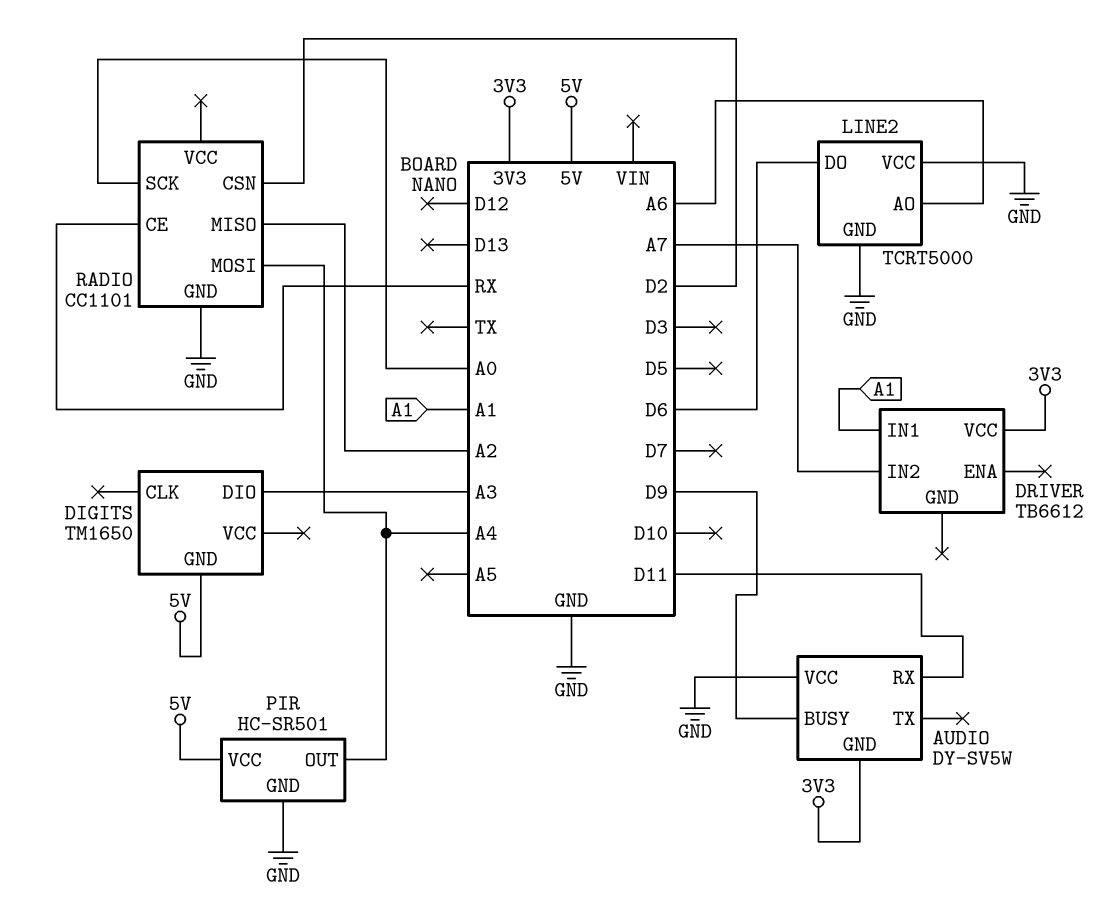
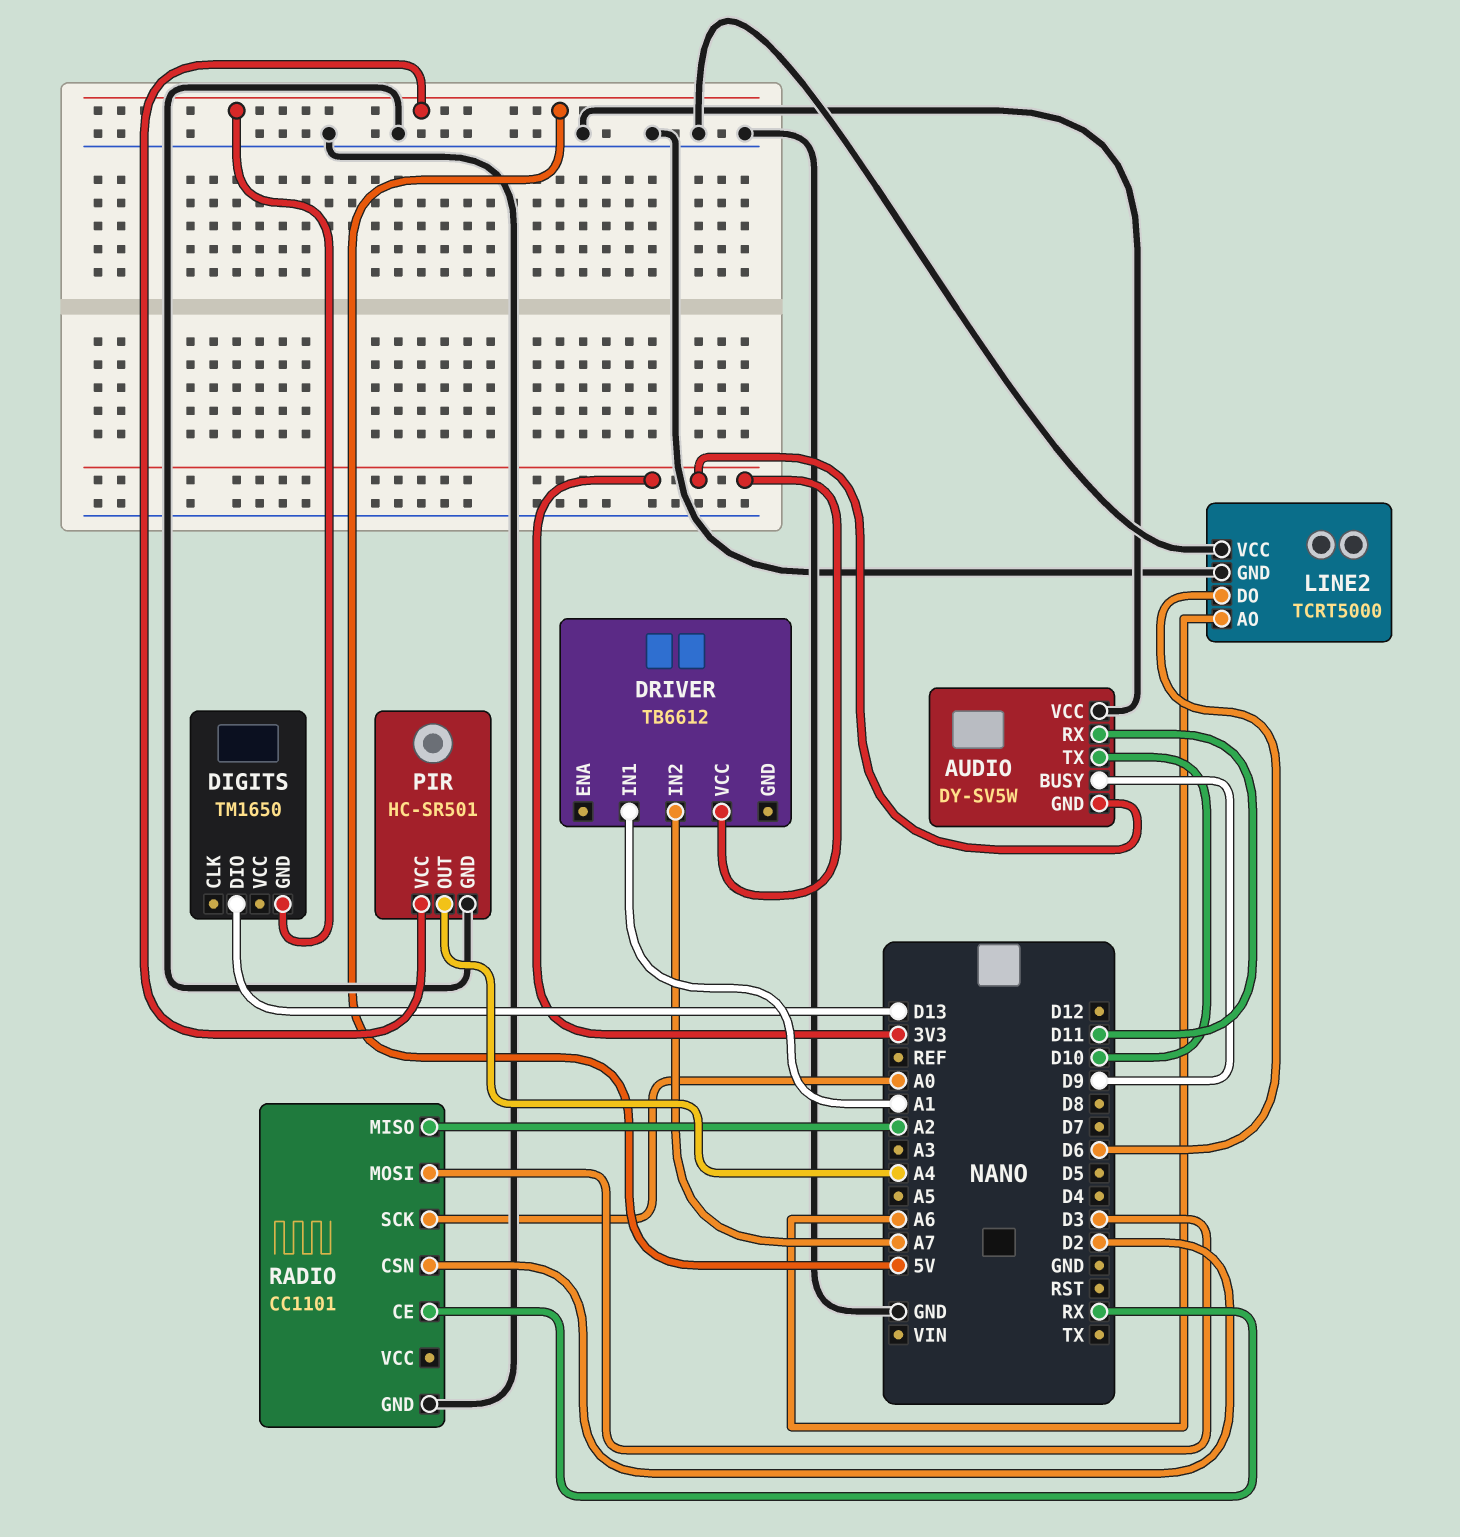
AUDIO pin TX: none -> D10
DIGITS pin DIO: A3 -> D13
RADIO pin MOSI: A4 -> D3

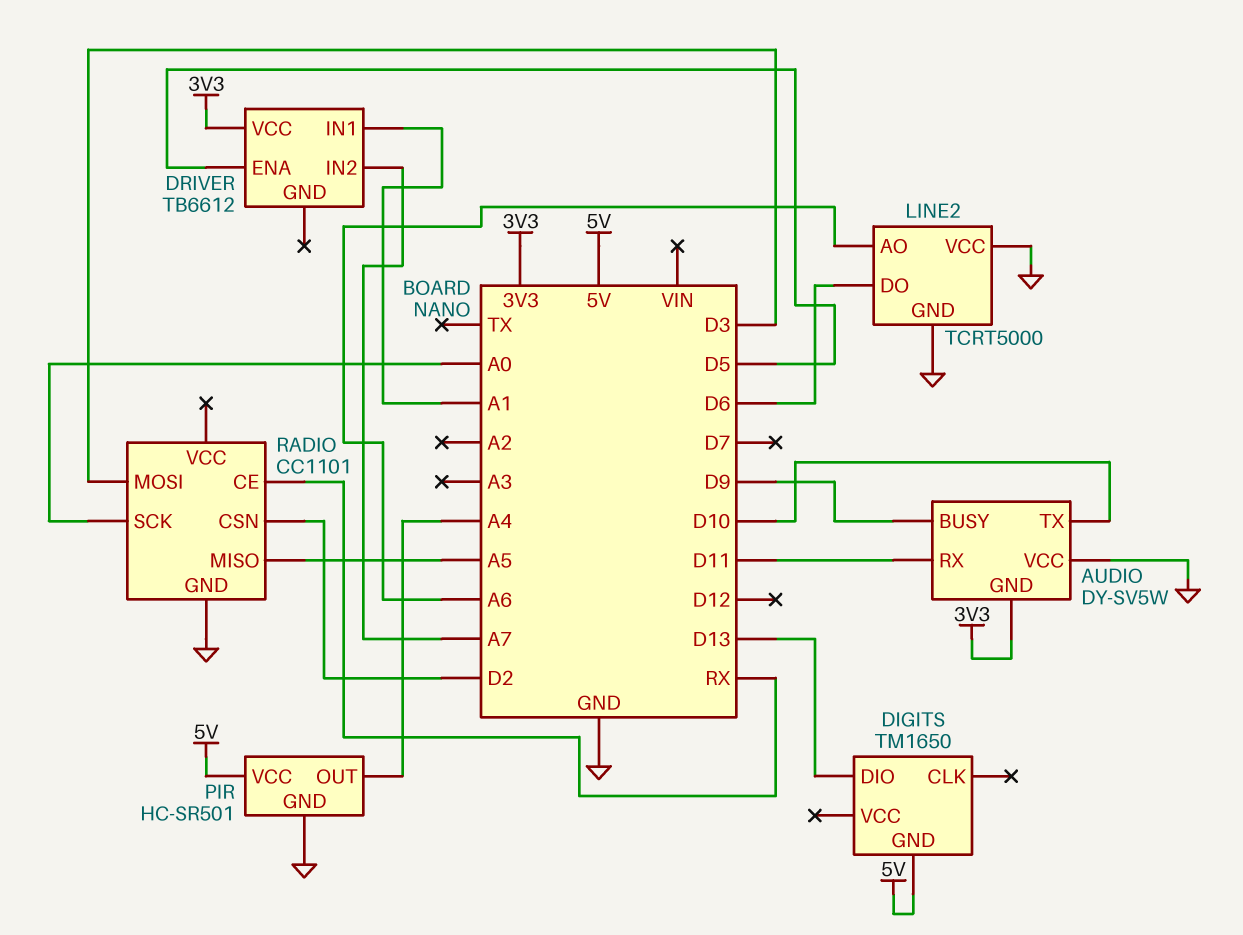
DRIVER pin ENA: none -> D5
RADIO pin MISO: A2 -> A5

